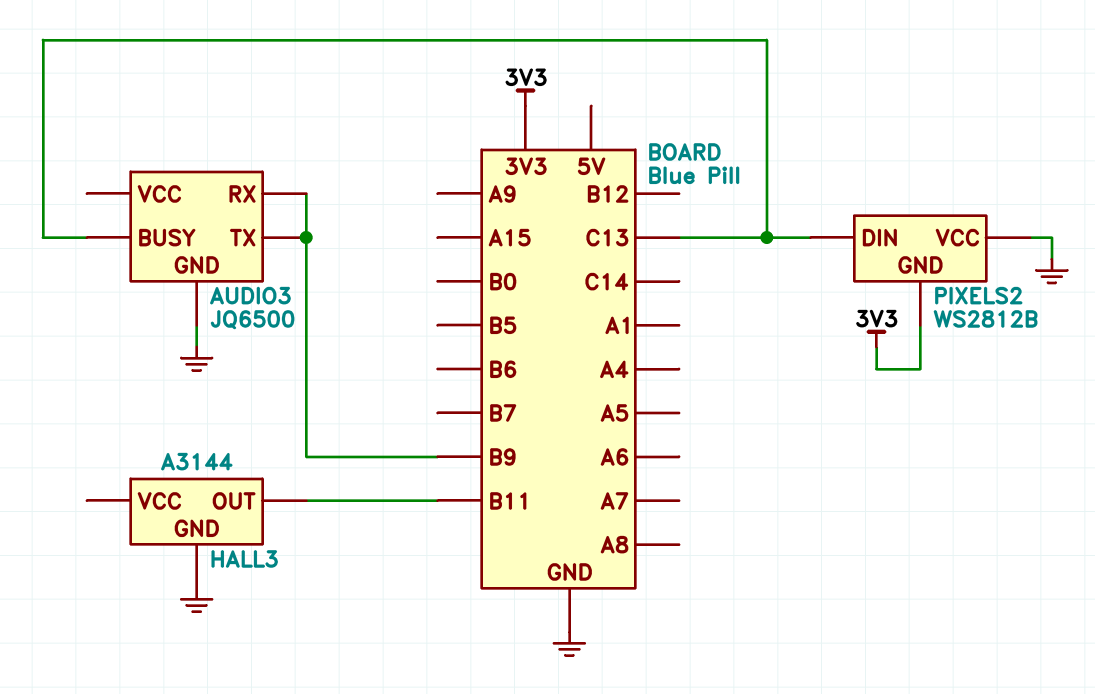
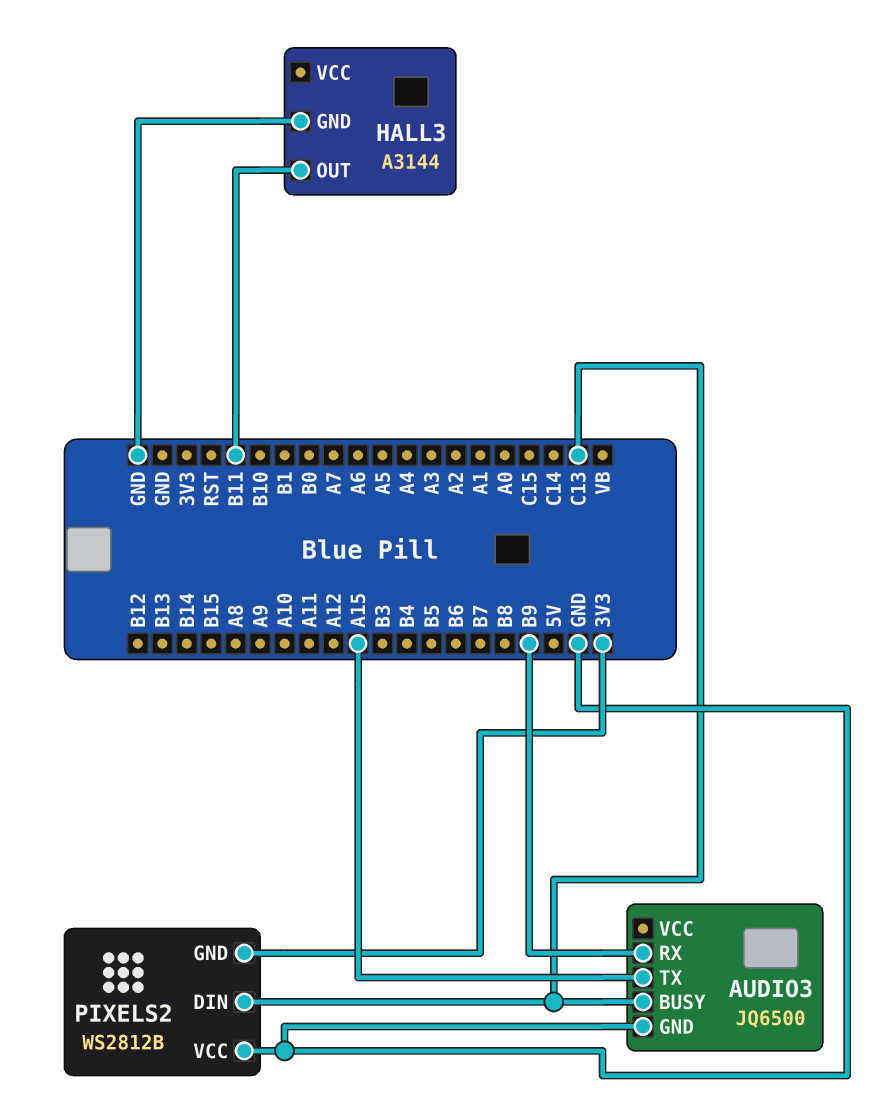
AUDIO3 pin TX: B9 -> A15

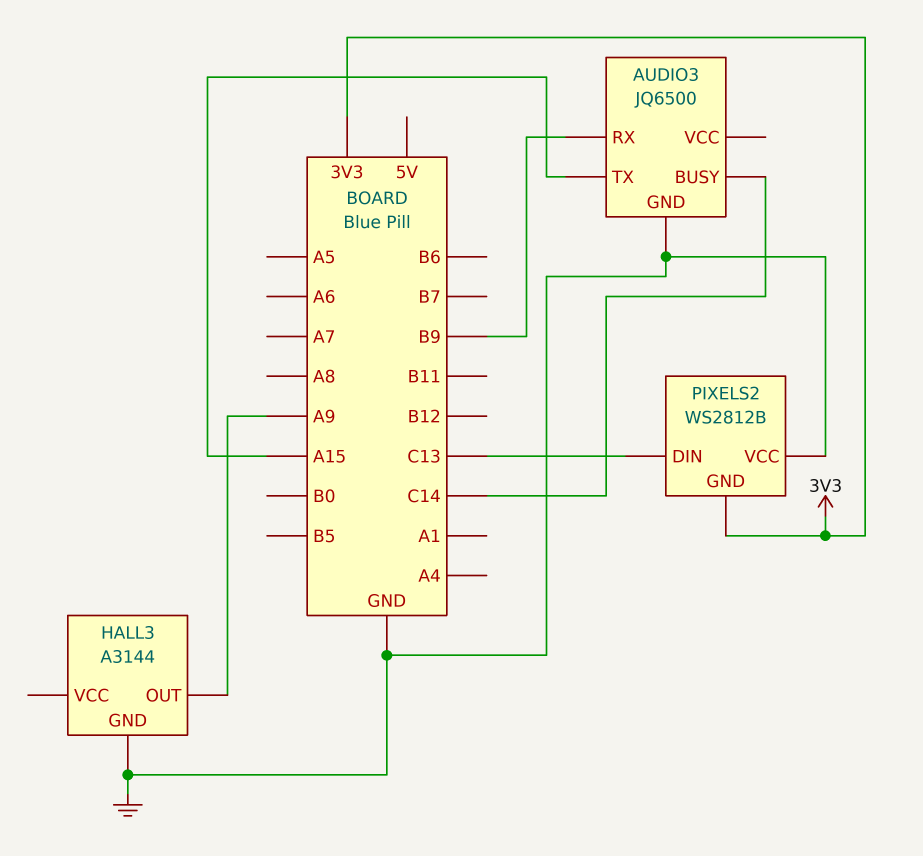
AUDIO3 pin BUSY: C13 -> C14
HALL3 pin OUT: B11 -> A9

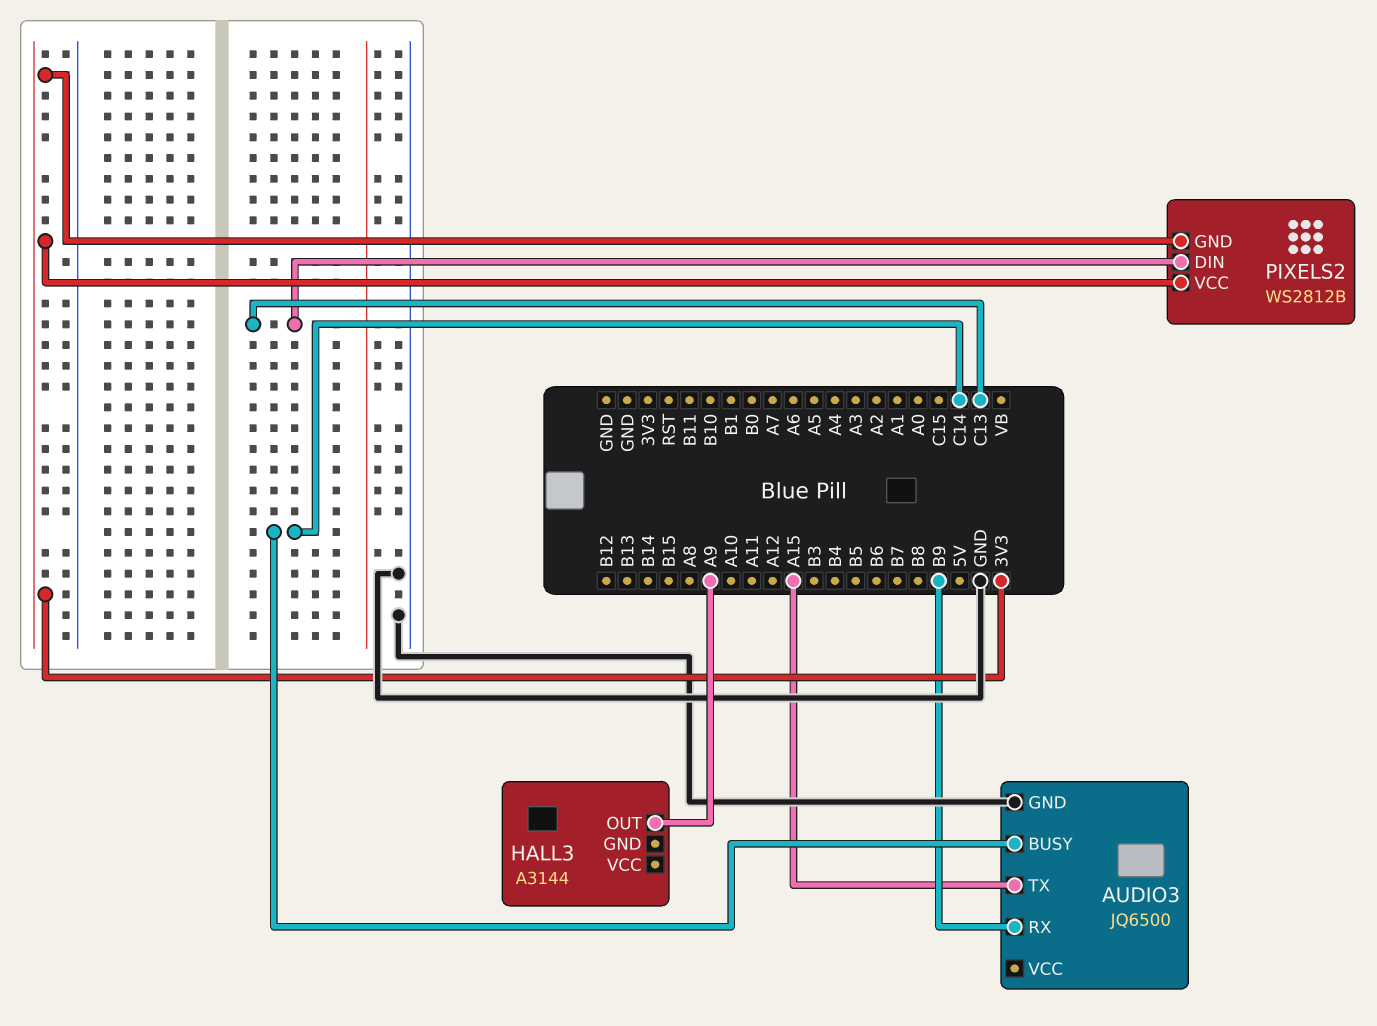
HALL3 pin GND: GND -> none
PIXELS2 pin VCC: GND -> 3V3

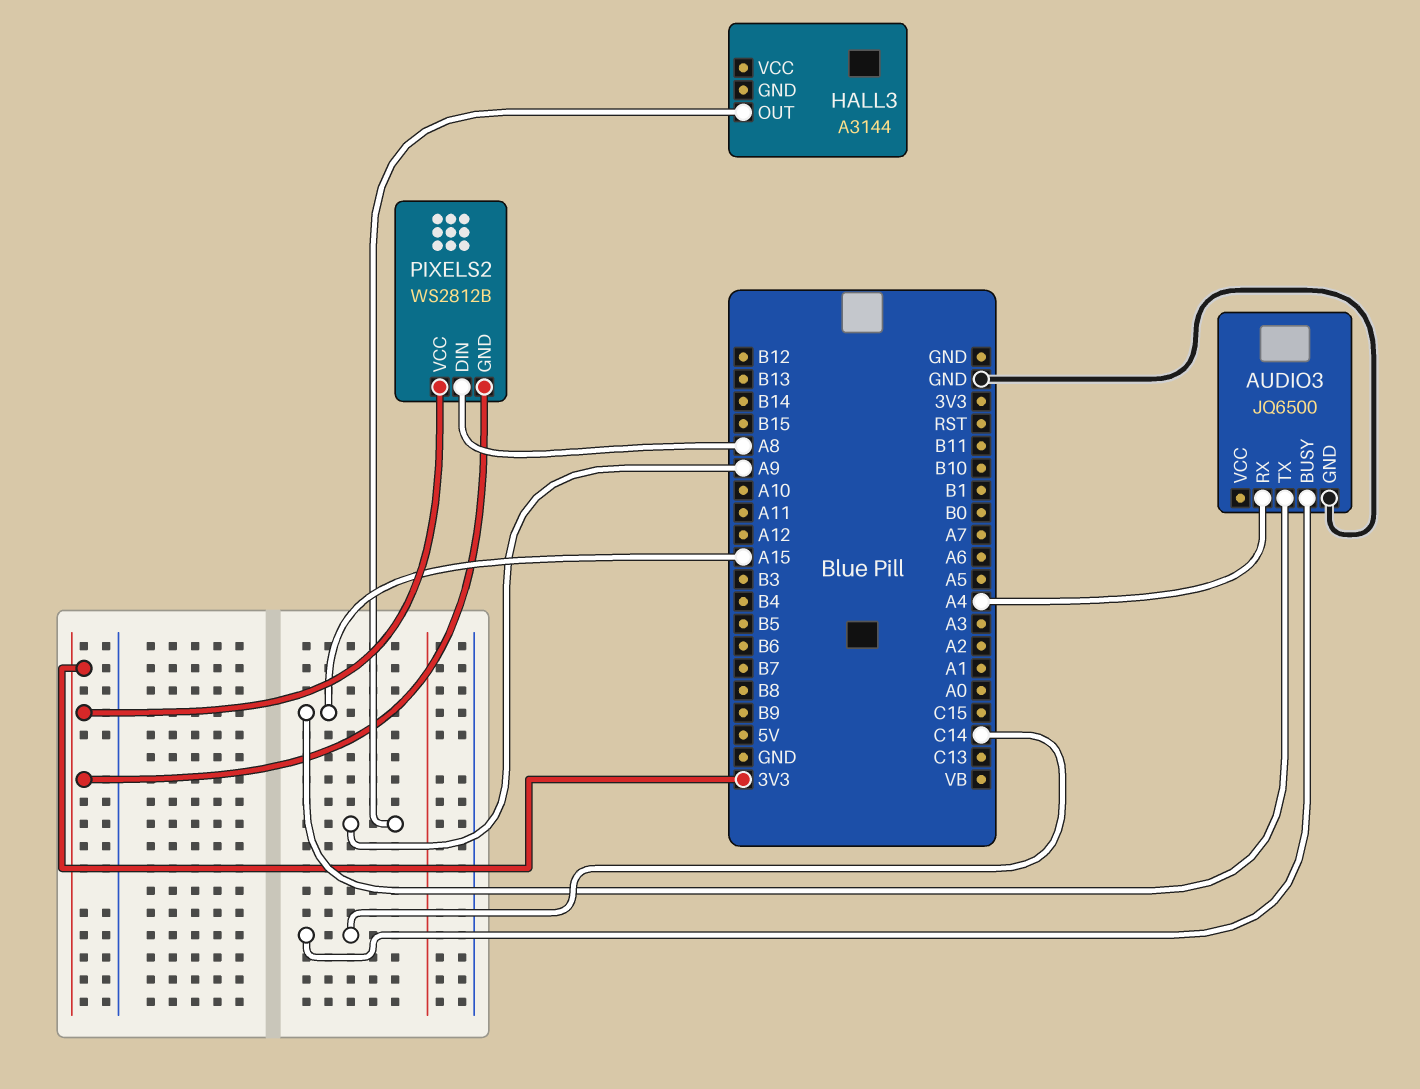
AUDIO3 pin RX: B9 -> A4
PIXELS2 pin DIN: C13 -> A8

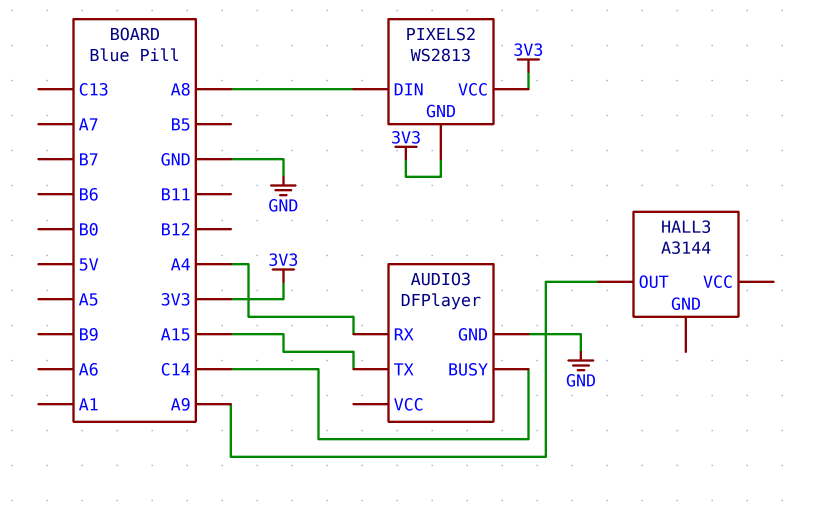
AUDIO3: JQ6500 -> DFPlayer
PIXELS2: WS2812B -> WS2813

